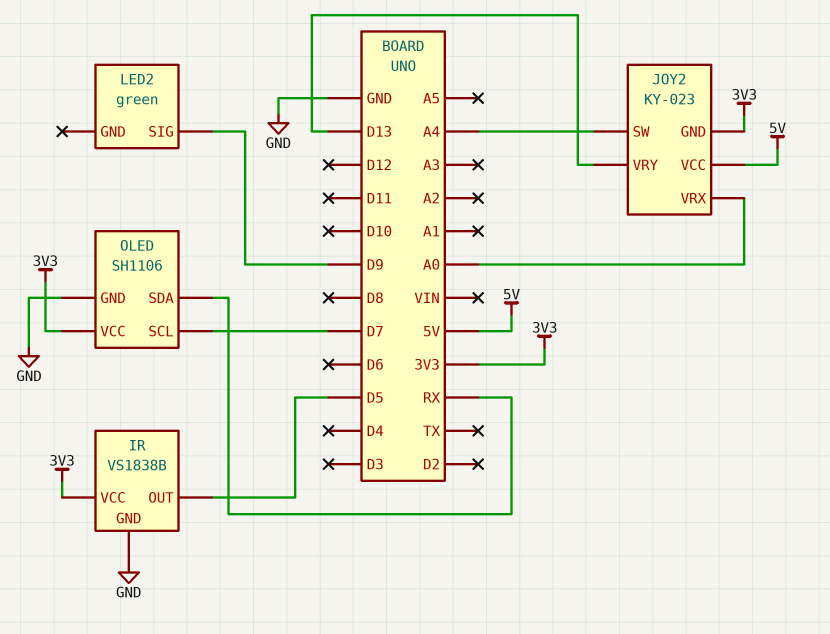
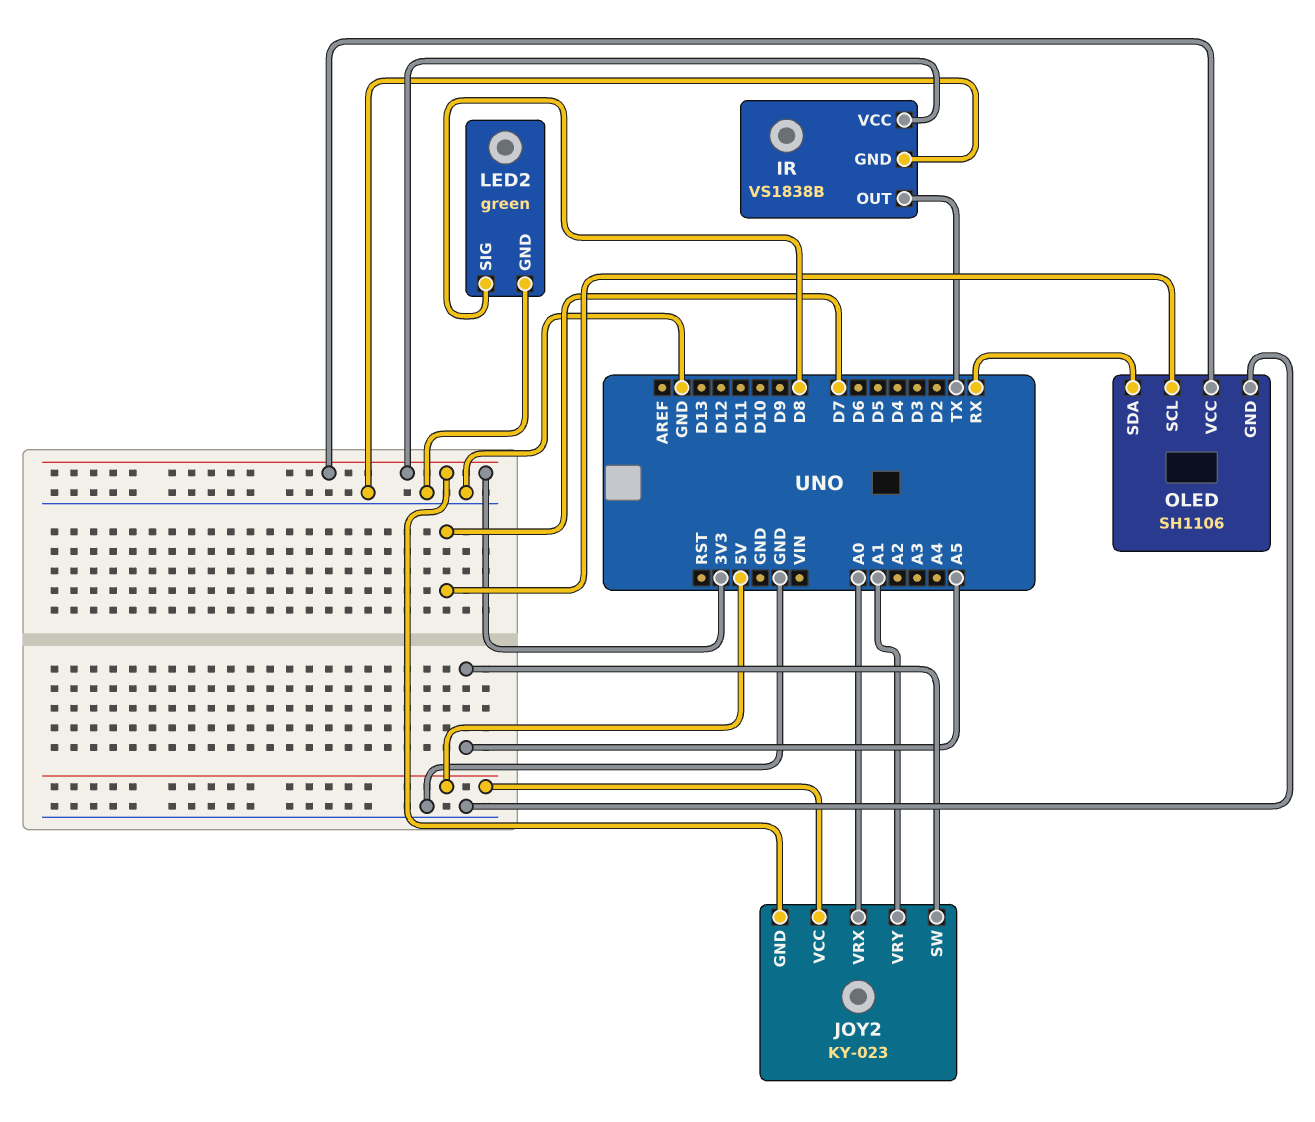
IR pin OUT: D5 -> TX
JOY2 pin SW: A4 -> A5
JOY2 pin VRY: D13 -> A1
LED2 pin GND: none -> GND
LED2 pin SIG: D9 -> D8

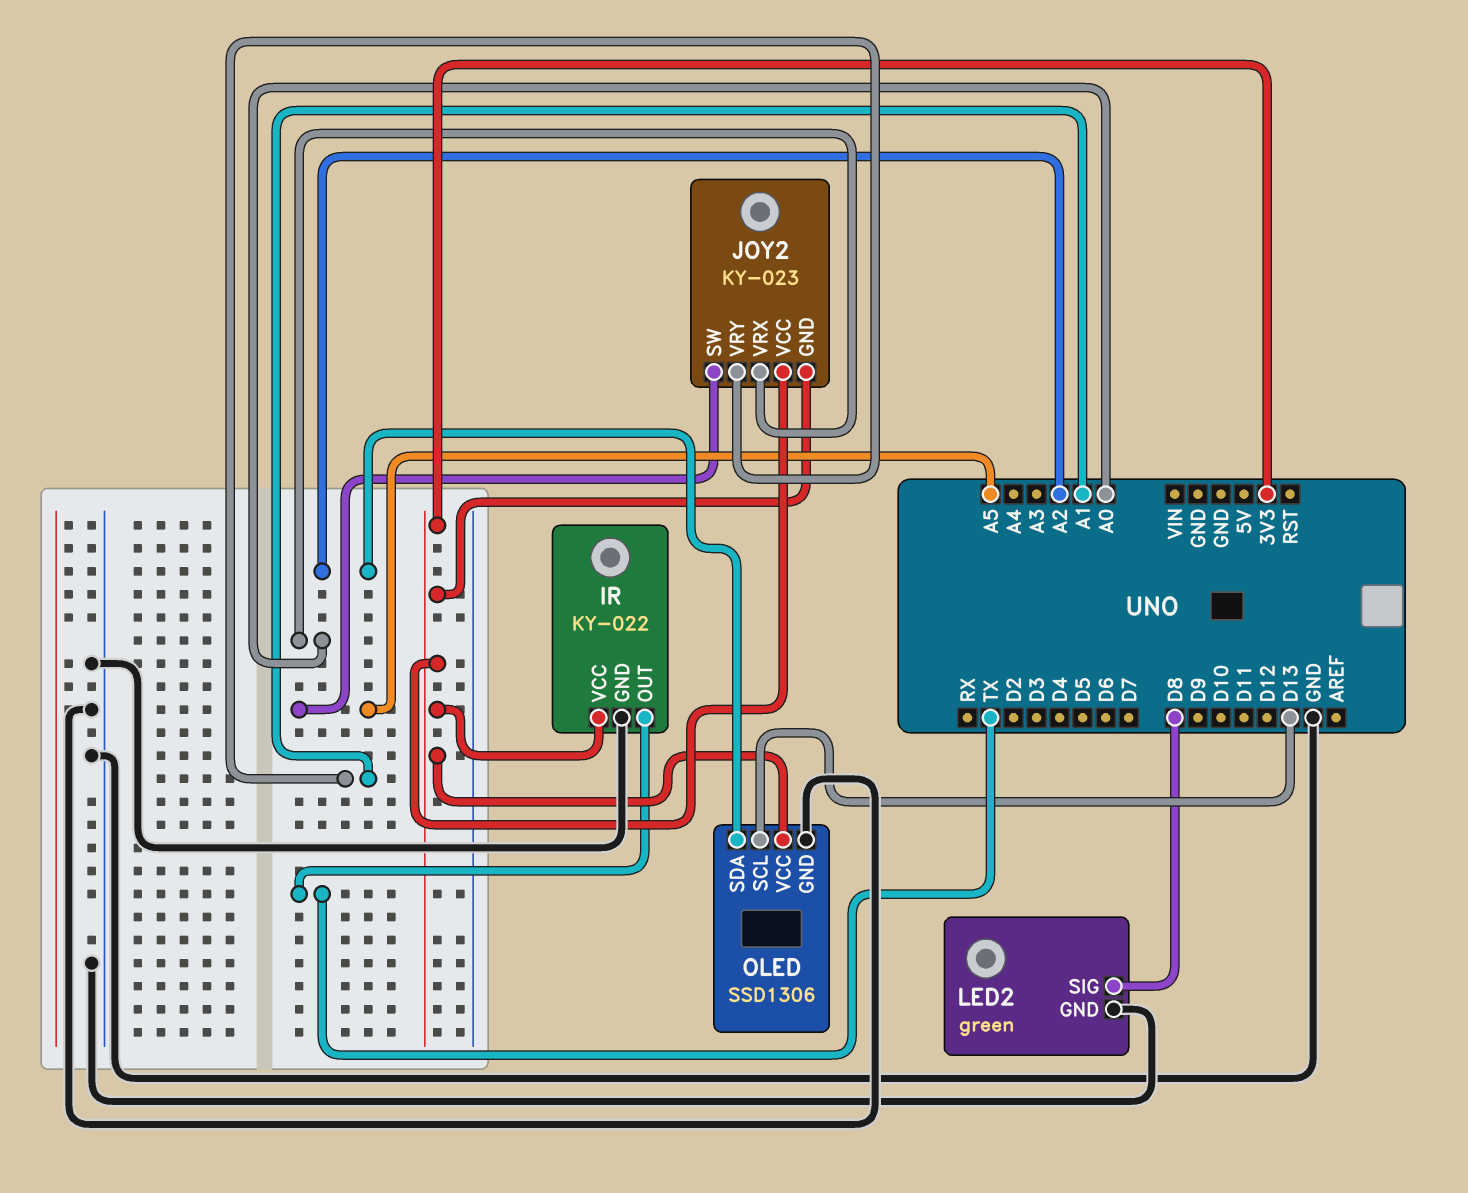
IR: VS1838B -> KY-022
JOY2 pin VCC: 5V -> 3V3
OLED: SH1106 -> SSD1306
OLED pin SCL: D7 -> D13
OLED pin SDA: RX -> A2

